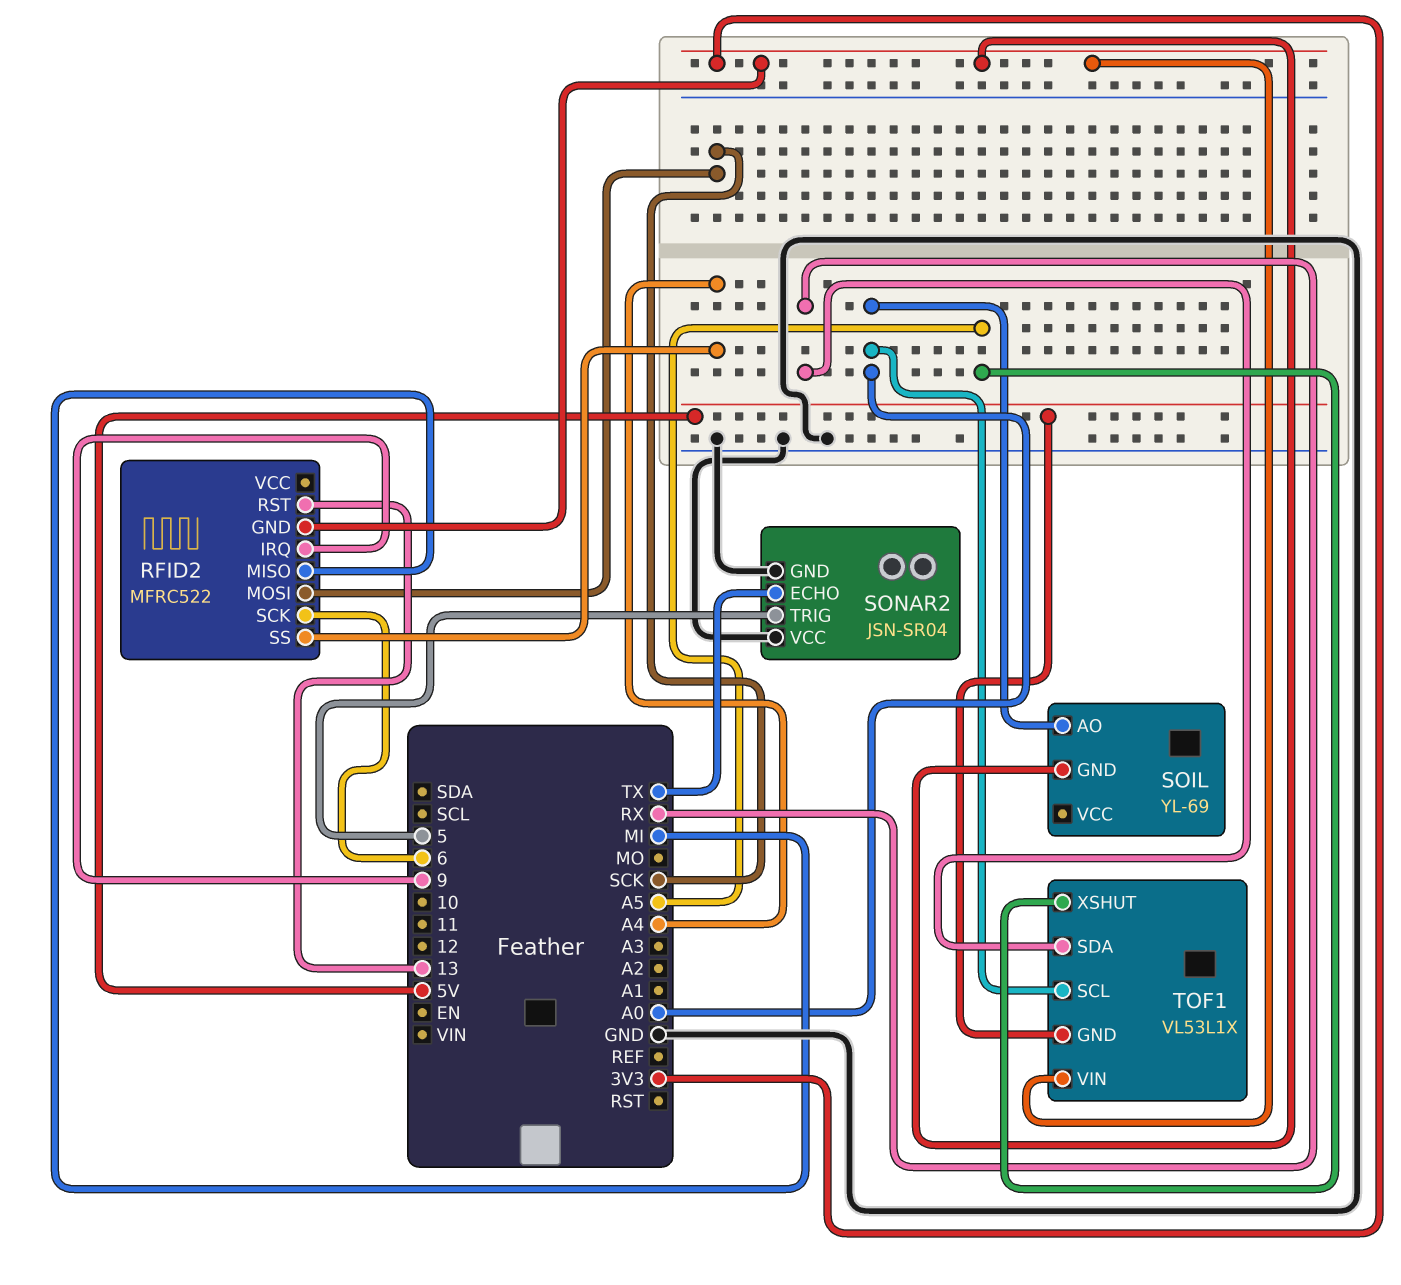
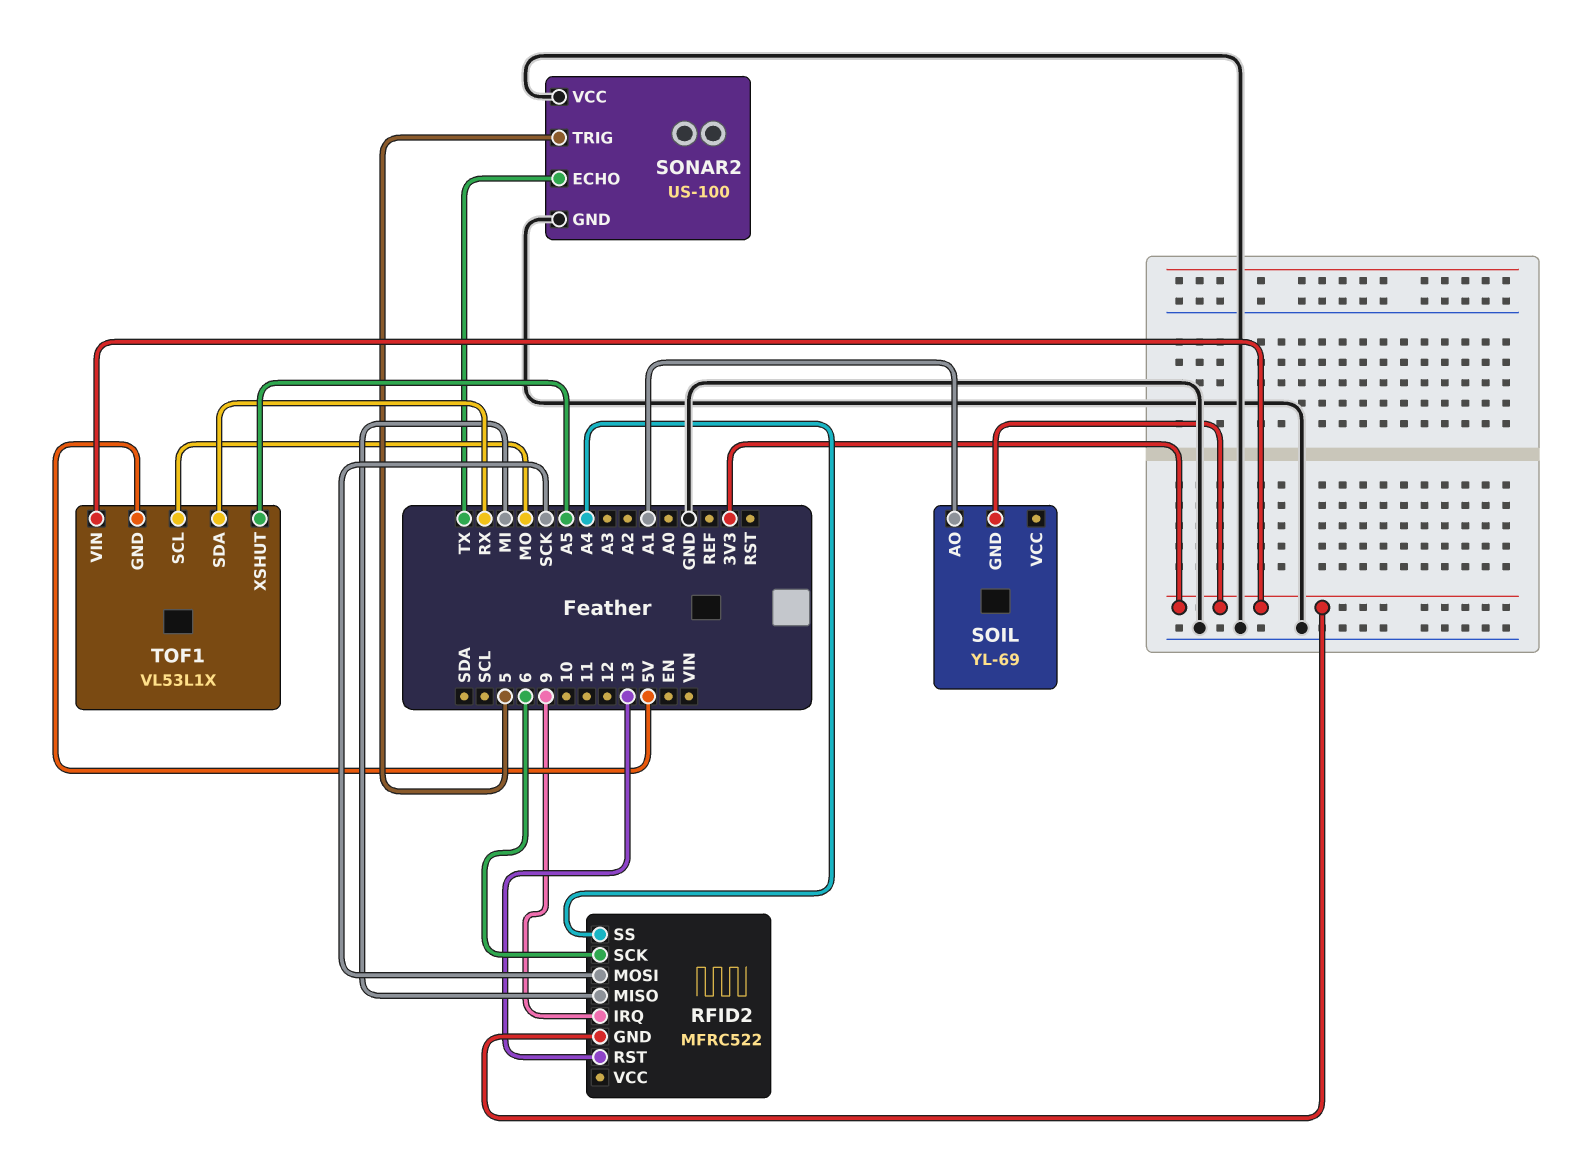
SOIL pin AO: A0 -> A1
SONAR2: JSN-SR04 -> US-100
TOF1 pin SCL: A0 -> MO

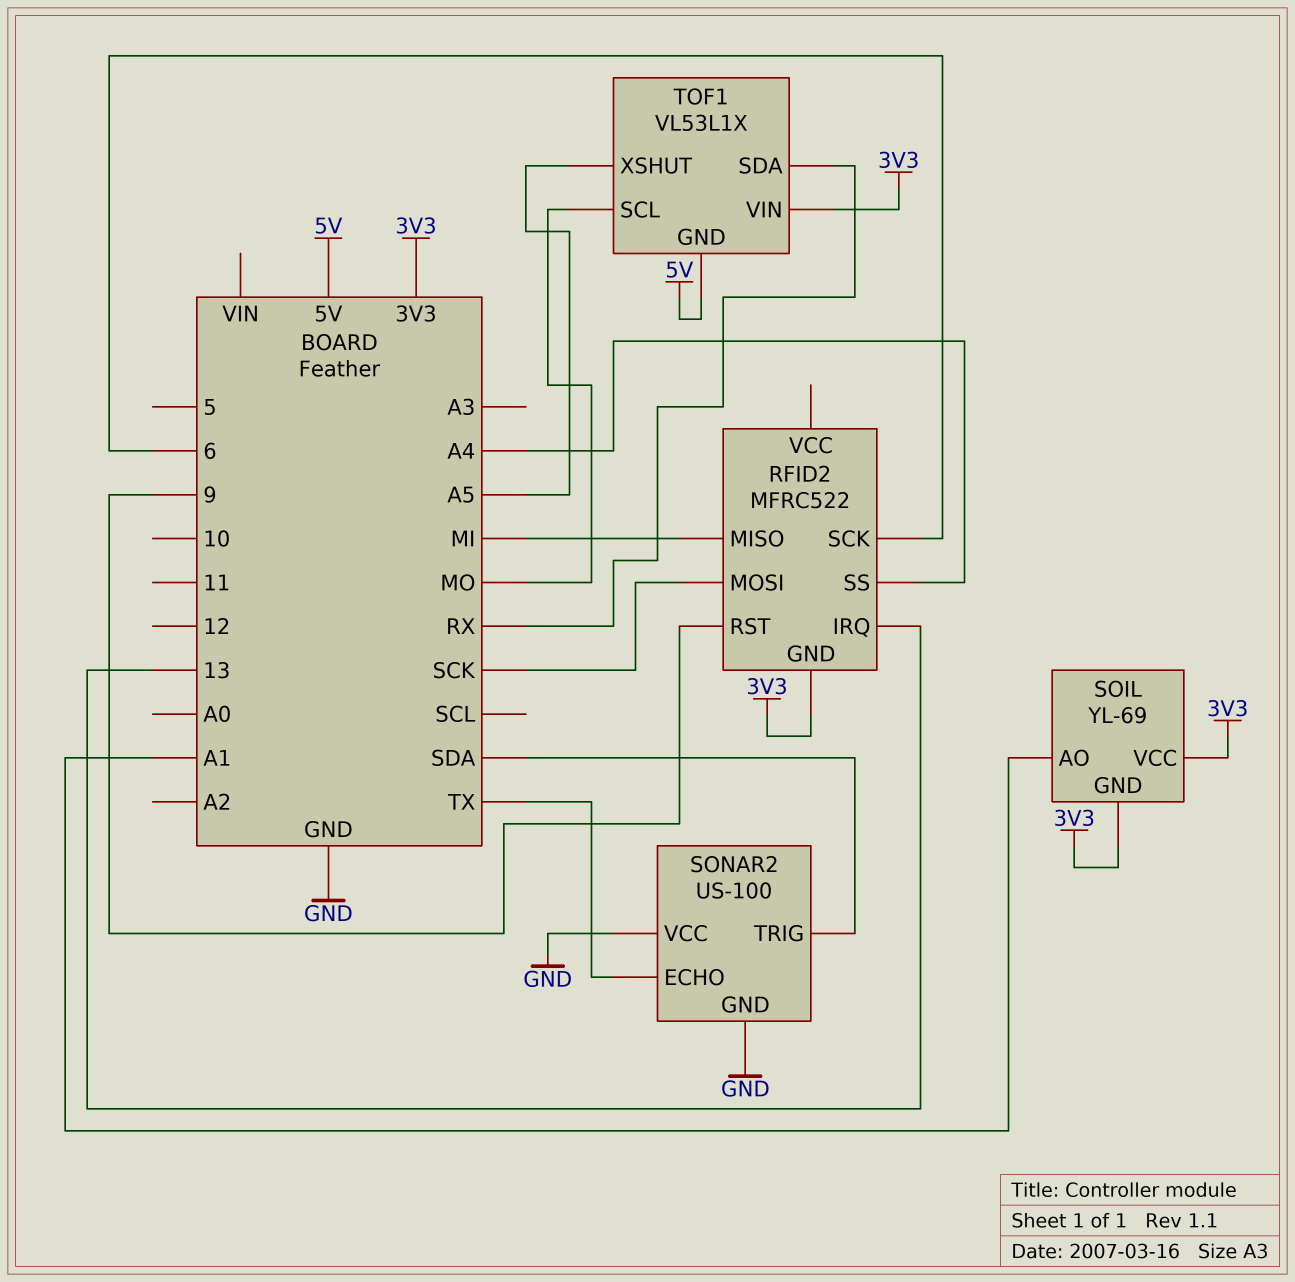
RFID2 pin IRQ: 9 -> 13
RFID2 pin RST: 13 -> 9
SOIL pin VCC: none -> 3V3
SONAR2 pin TRIG: 5 -> SDA

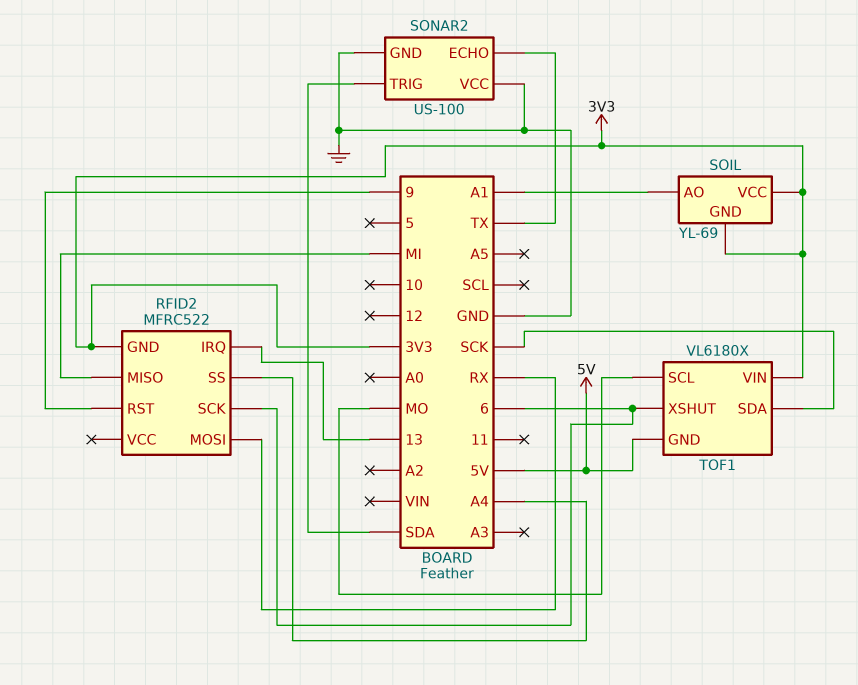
RFID2 pin MOSI: SCK -> RX
TOF1: VL53L1X -> VL6180X
TOF1 pin SDA: RX -> SCK
TOF1 pin XSHUT: A5 -> 6

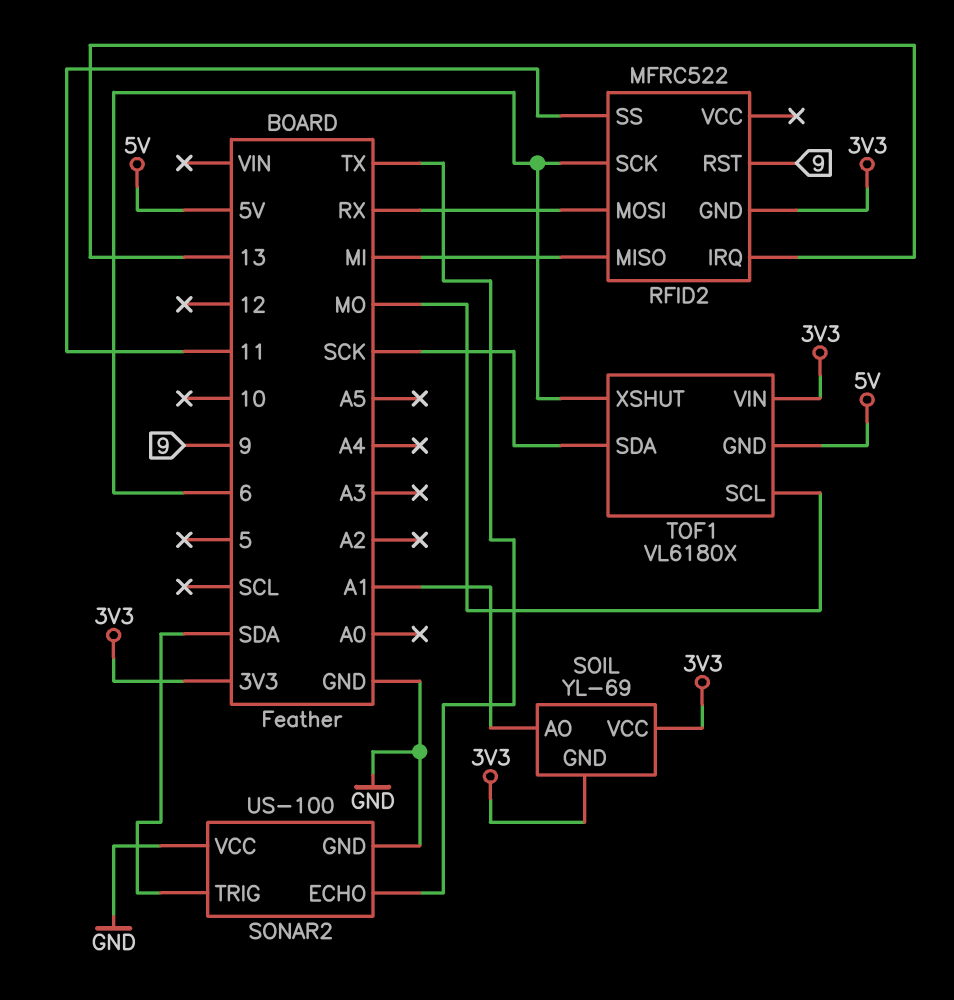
RFID2 pin SS: A4 -> 11

